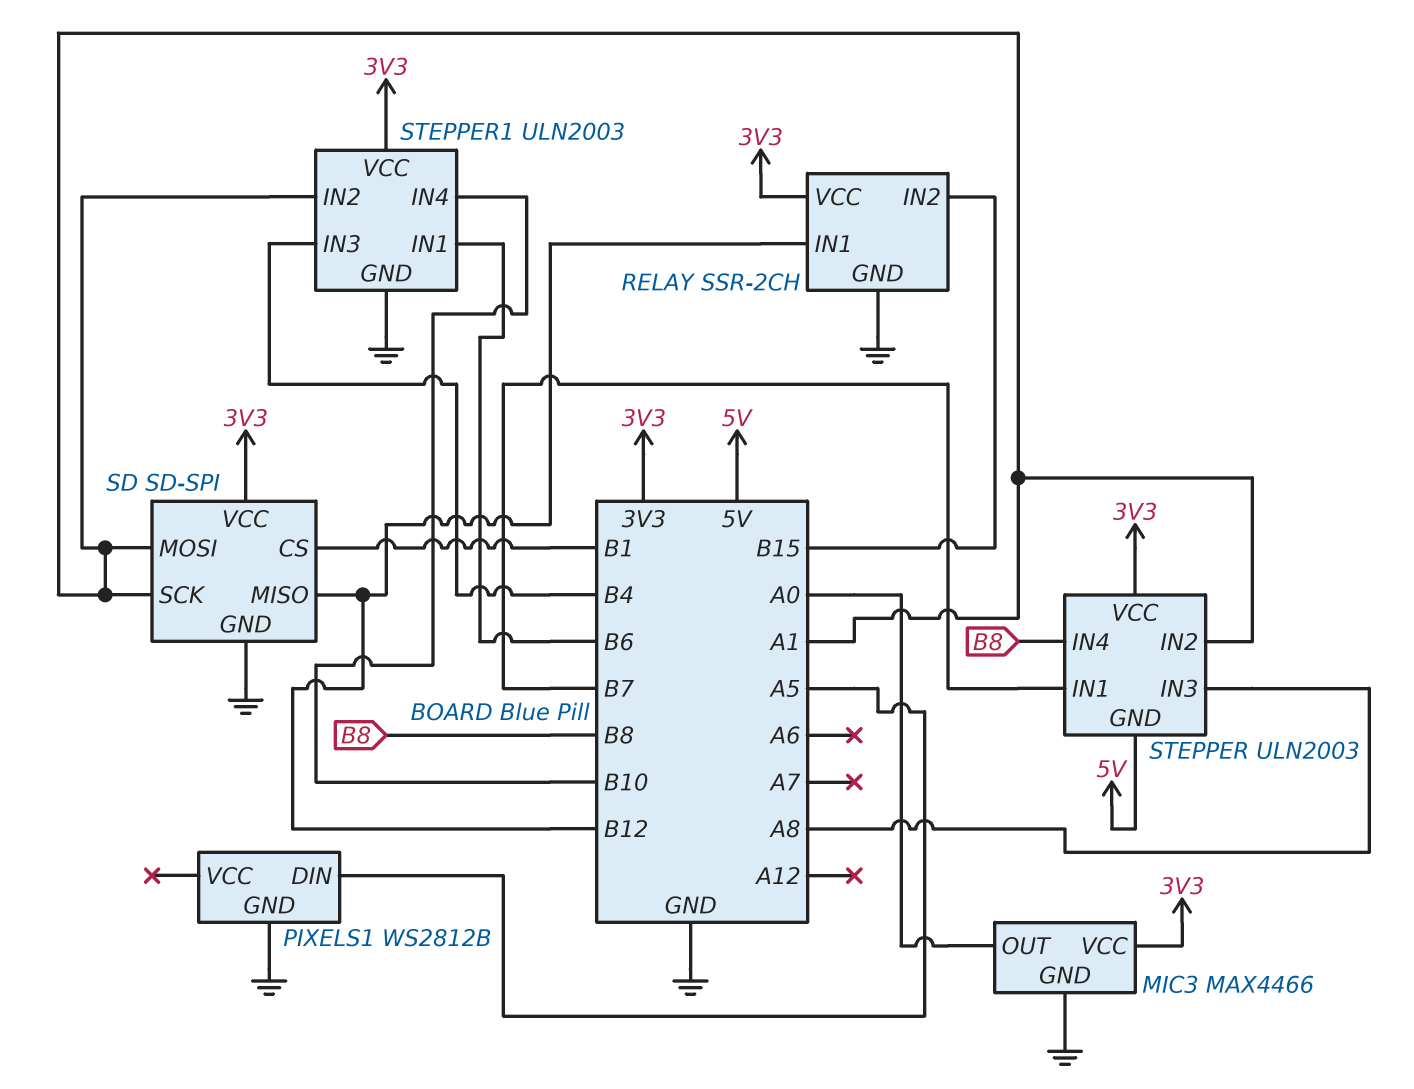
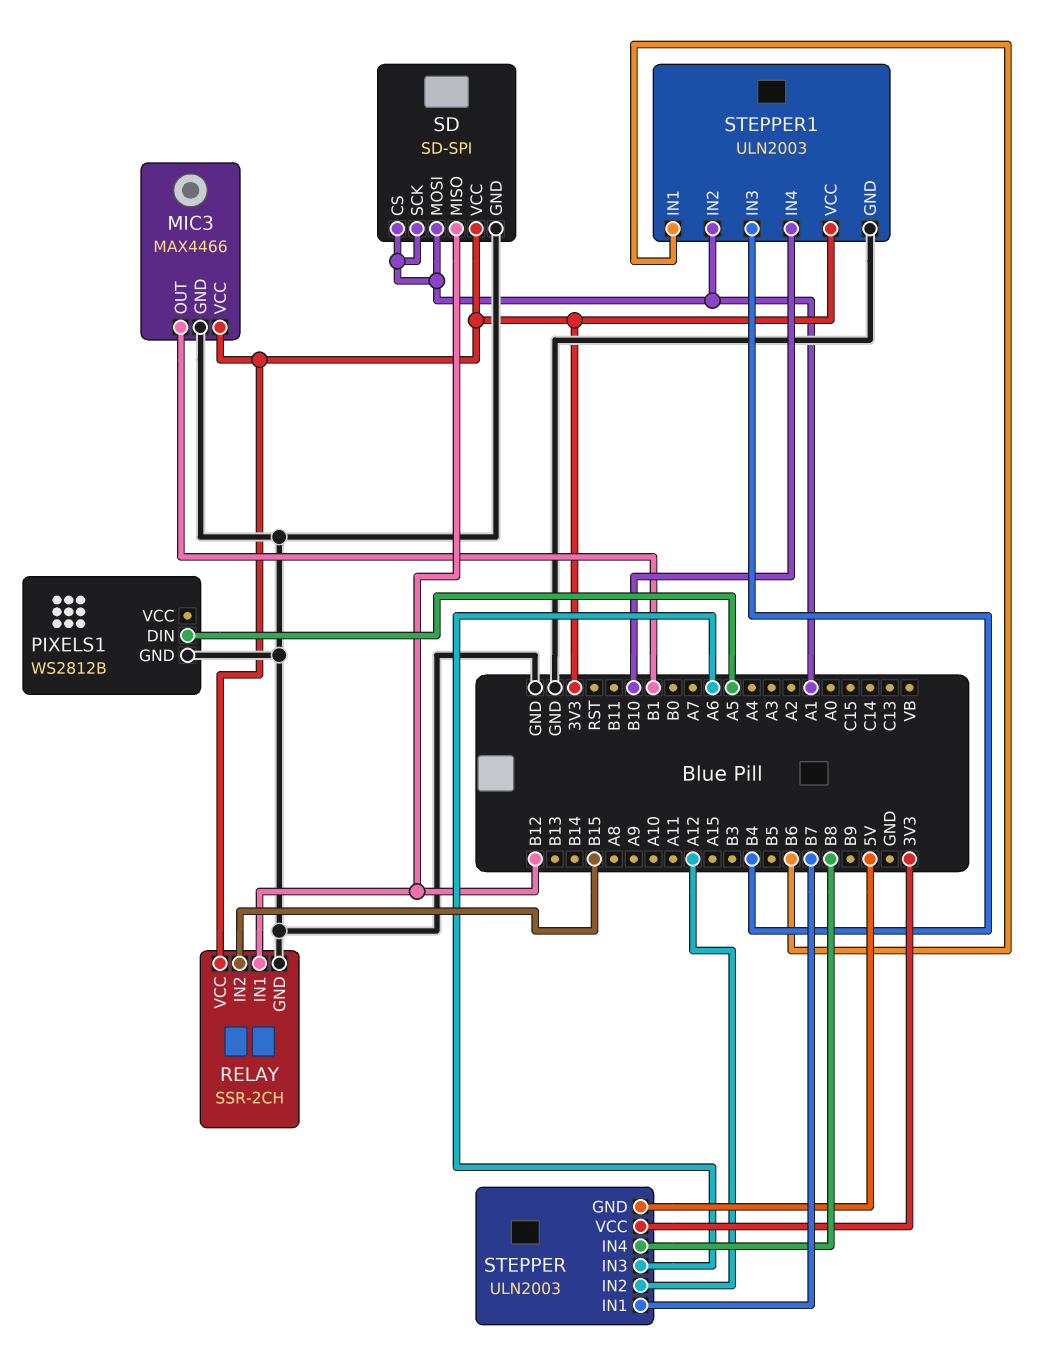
MIC3 pin OUT: A0 -> B1
SD pin CS: B1 -> A1
STEPPER pin IN2: A1 -> A12
STEPPER pin IN3: A8 -> A6

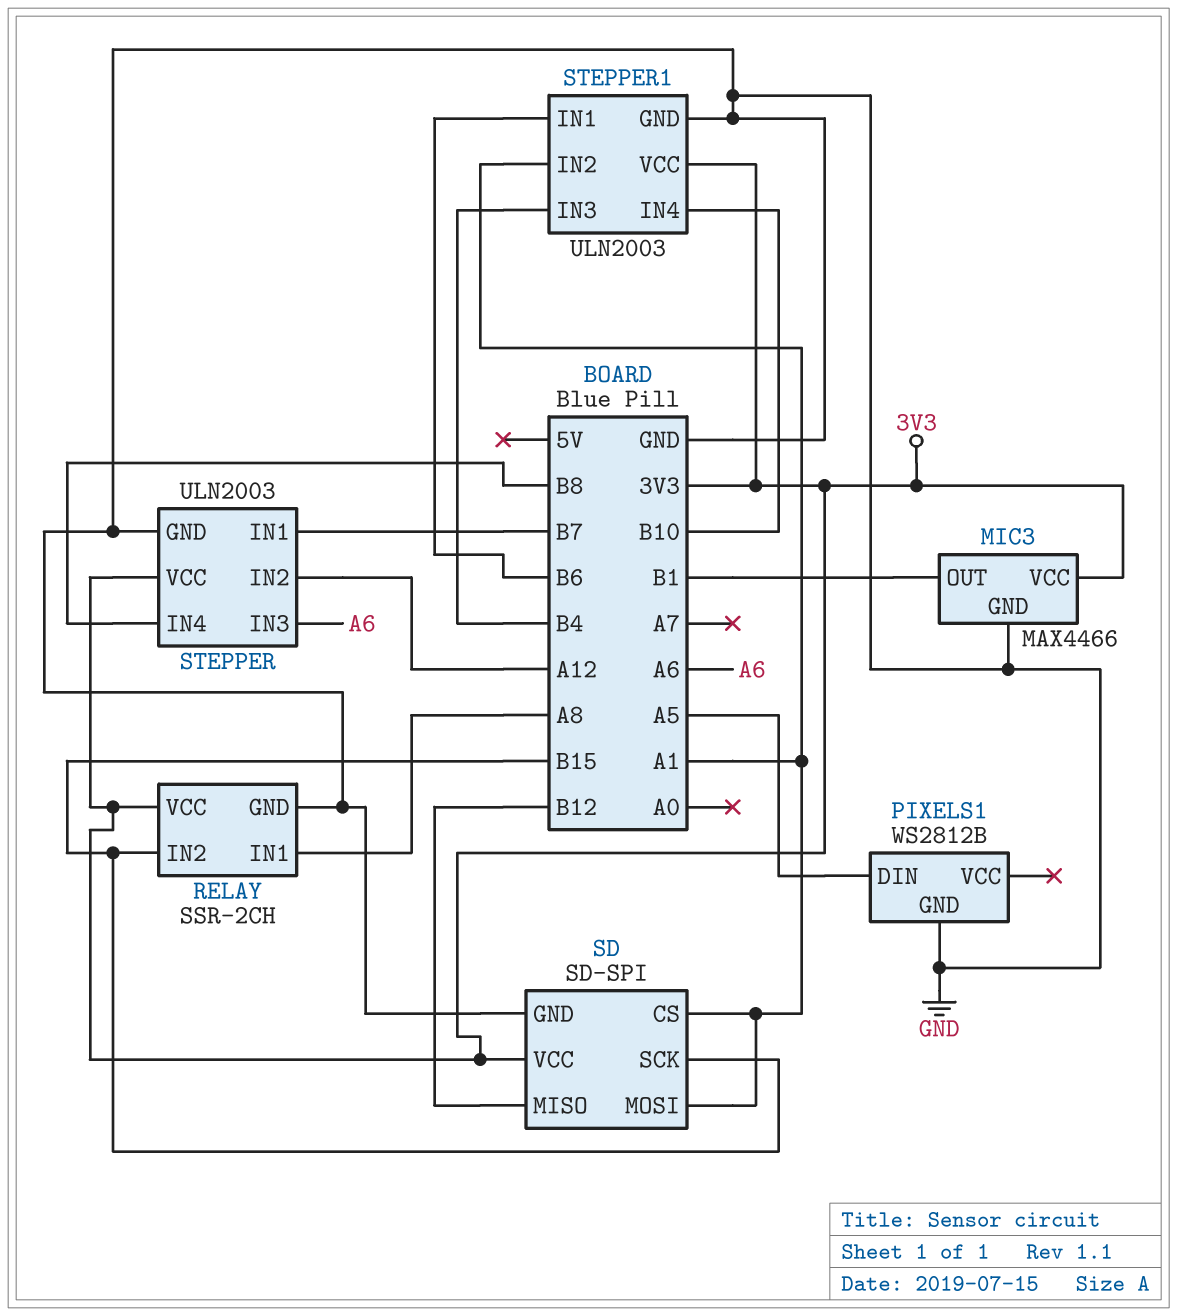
RELAY pin IN1: B12 -> A8
SD pin SCK: A1 -> B15
STEPPER pin GND: 5V -> GND

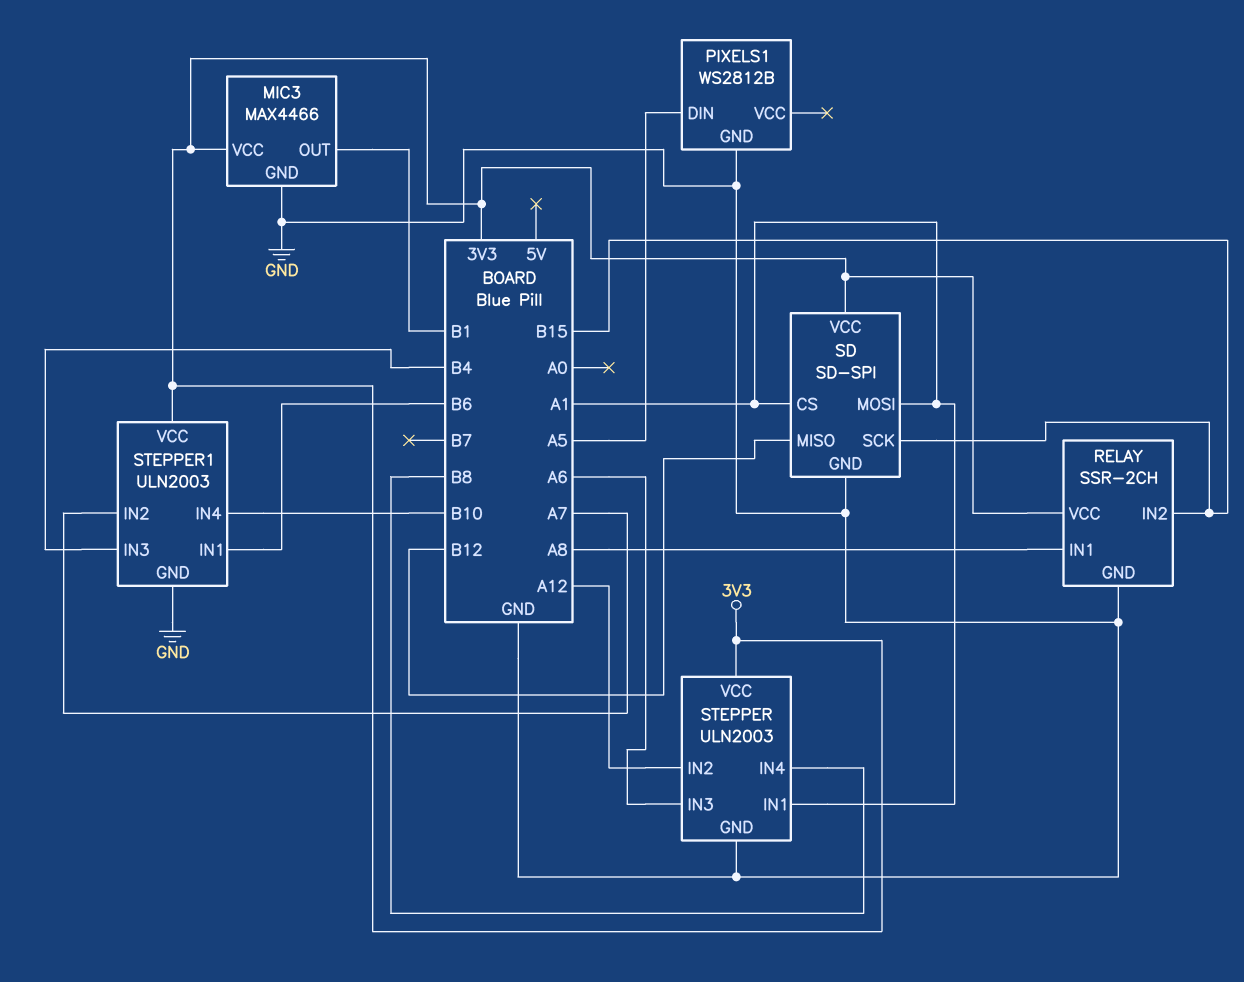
STEPPER pin IN1: B7 -> A1
STEPPER1 pin IN2: A1 -> A7

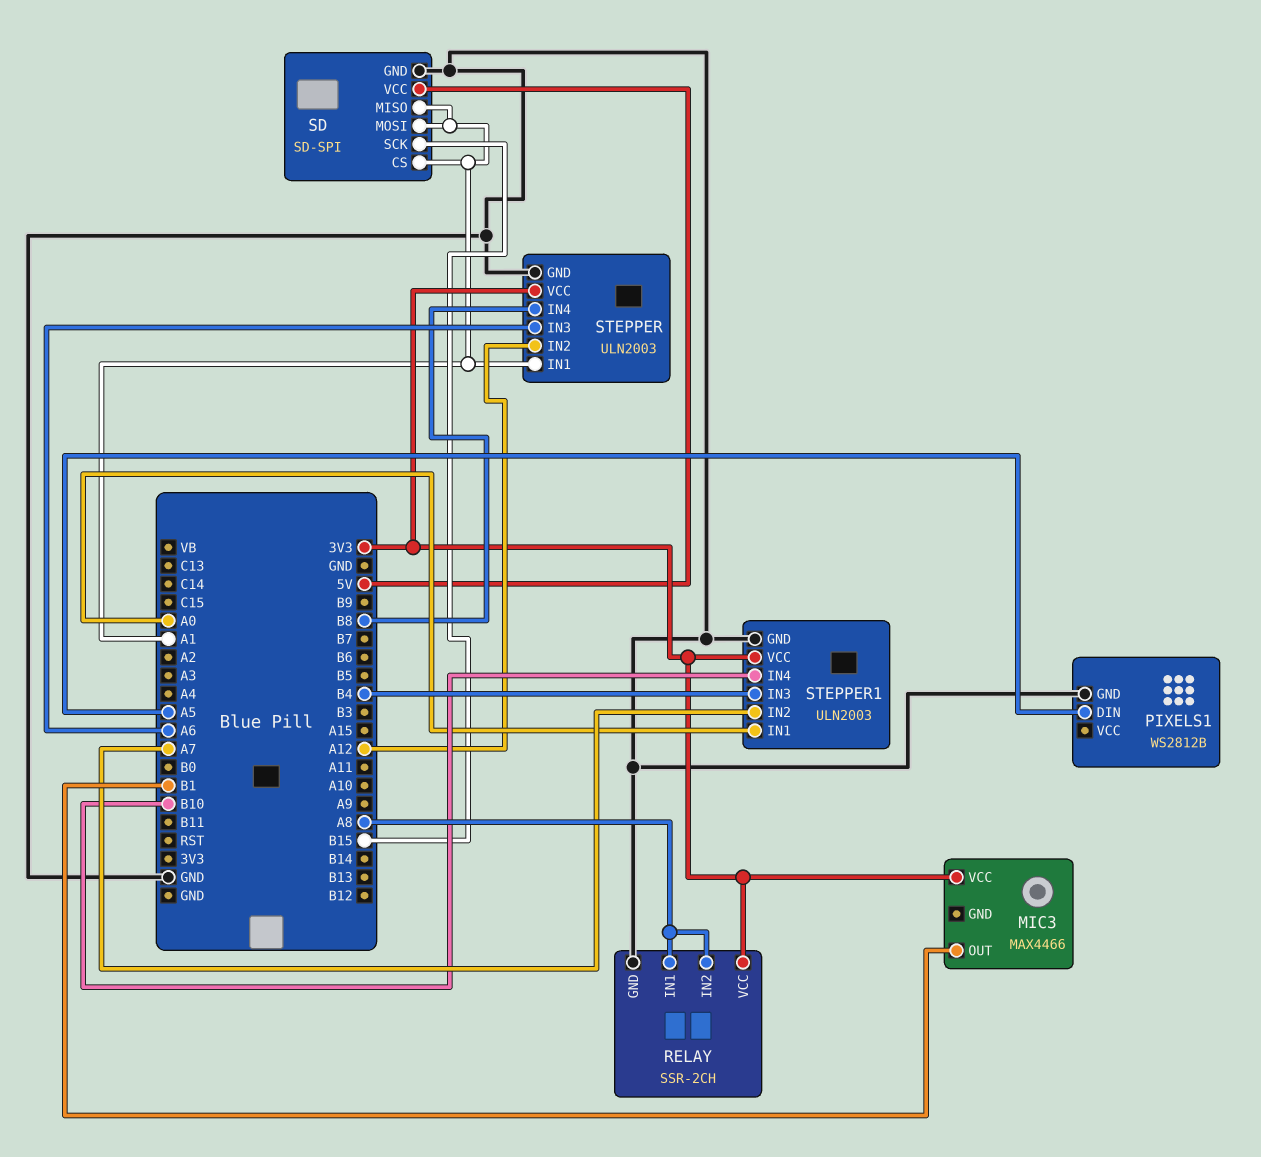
MIC3 pin GND: GND -> none
RELAY pin IN2: B15 -> A8
SD pin MISO: B12 -> A1
SD pin VCC: 3V3 -> 5V
STEPPER1 pin IN1: B6 -> A0

